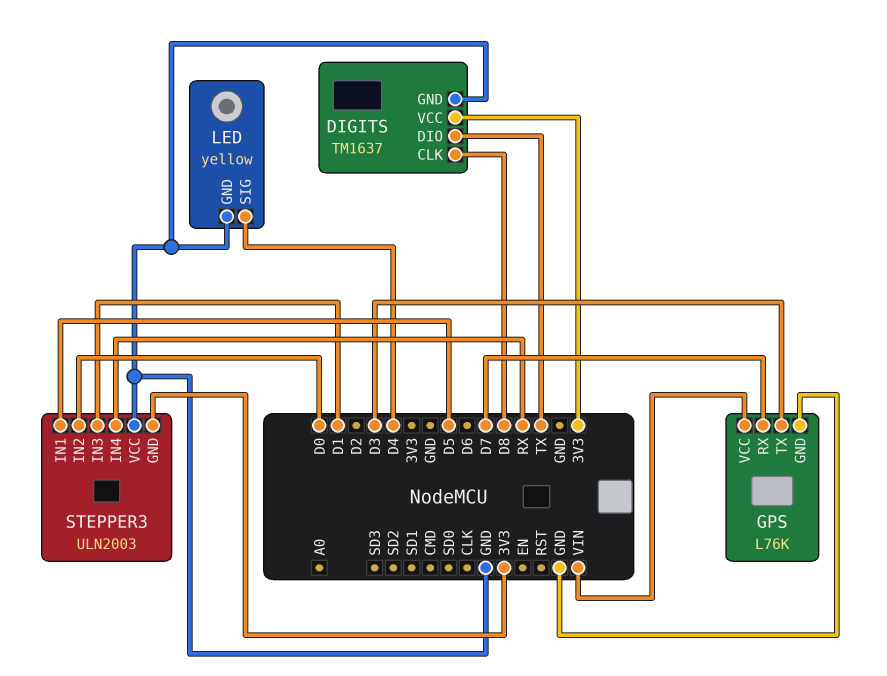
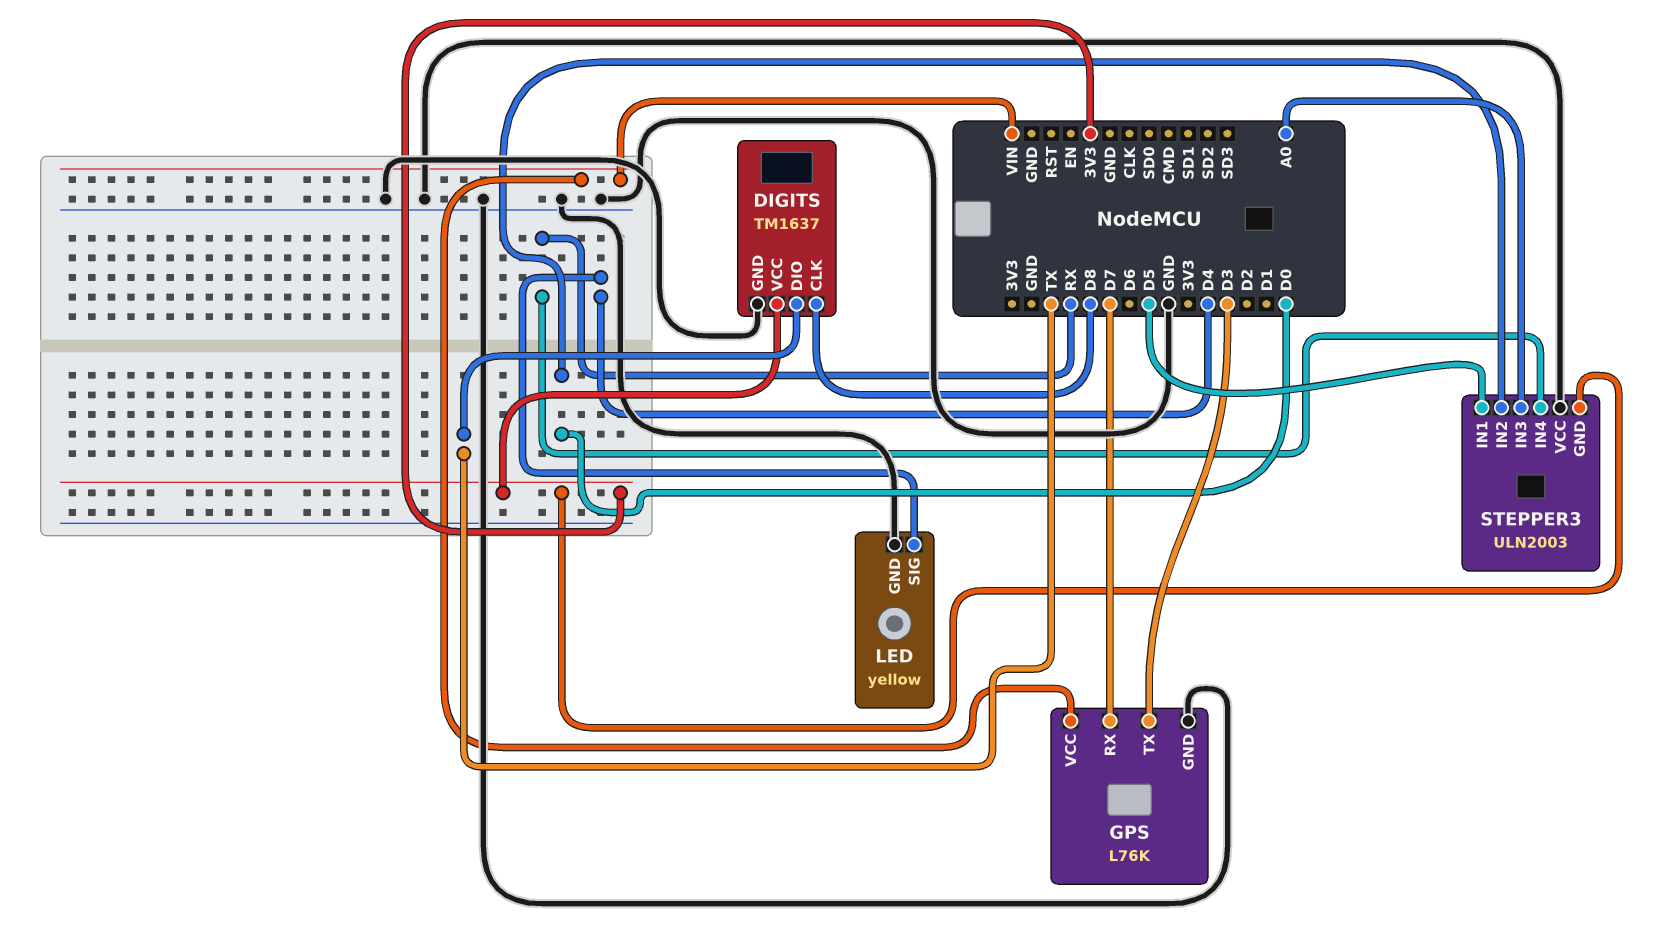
STEPPER3 pin IN3: D1 -> A0

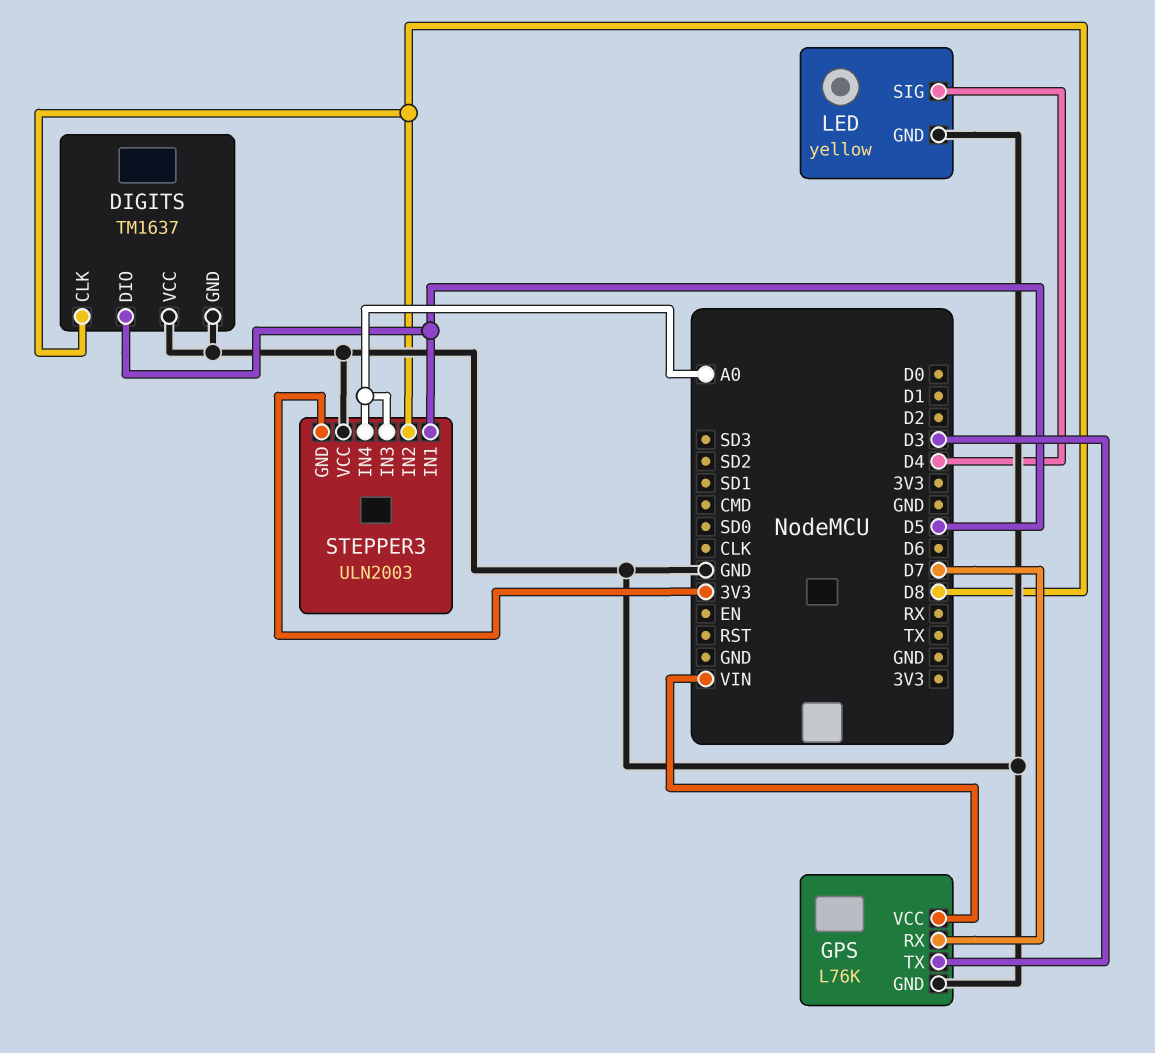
DIGITS pin DIO: TX -> D5
DIGITS pin VCC: 3V3 -> GND
STEPPER3 pin IN2: D0 -> D8
STEPPER3 pin IN4: RX -> A0

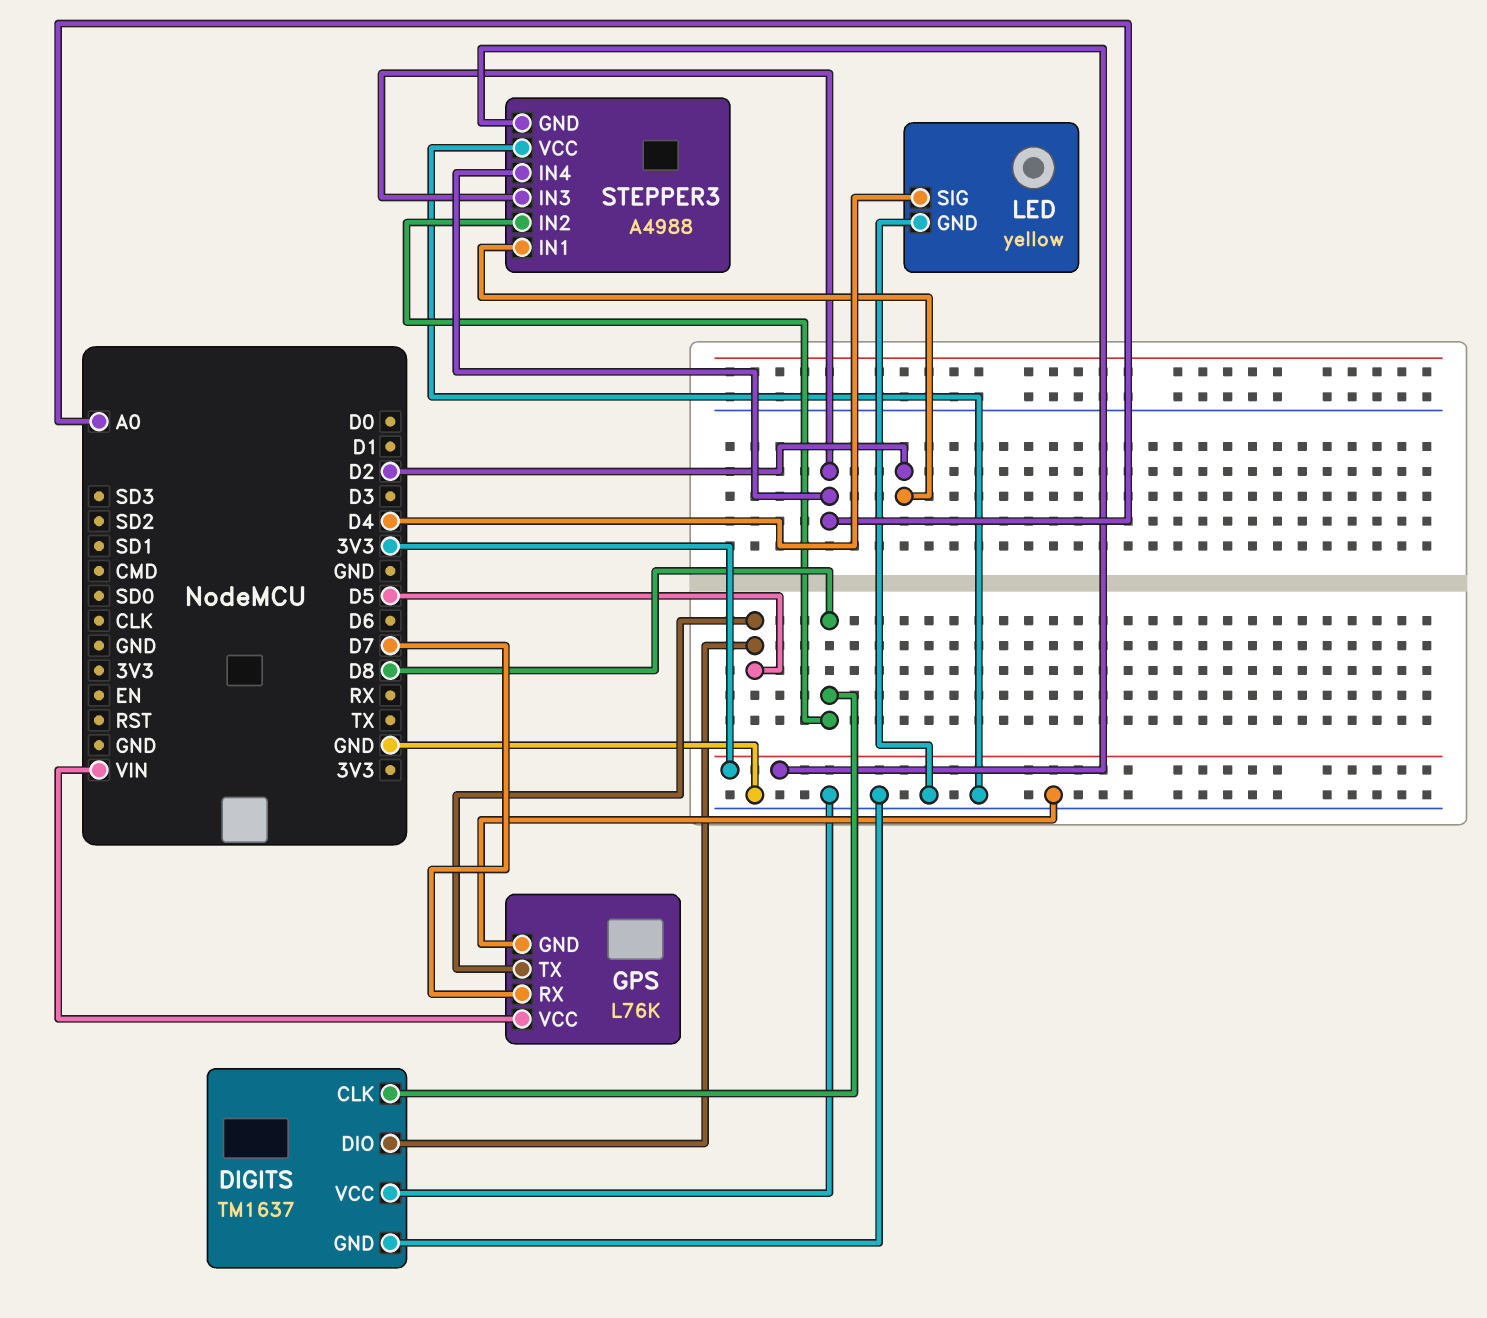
GPS pin TX: D3 -> D5
STEPPER3: ULN2003 -> A4988
STEPPER3 pin IN1: D5 -> D2

